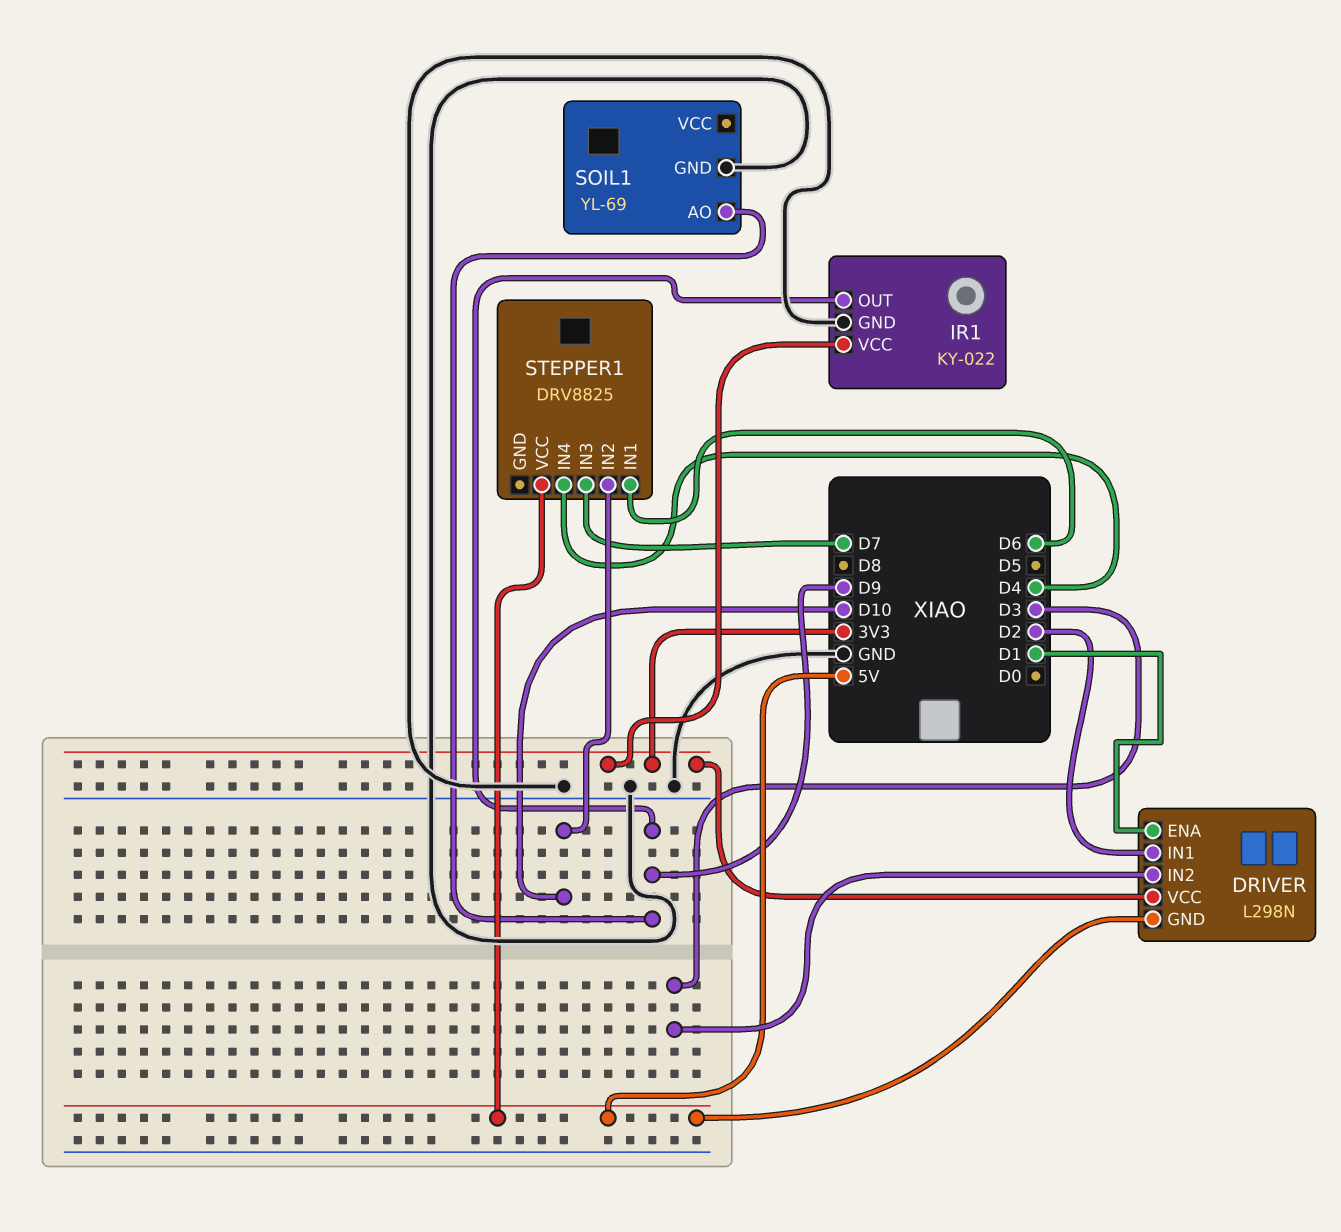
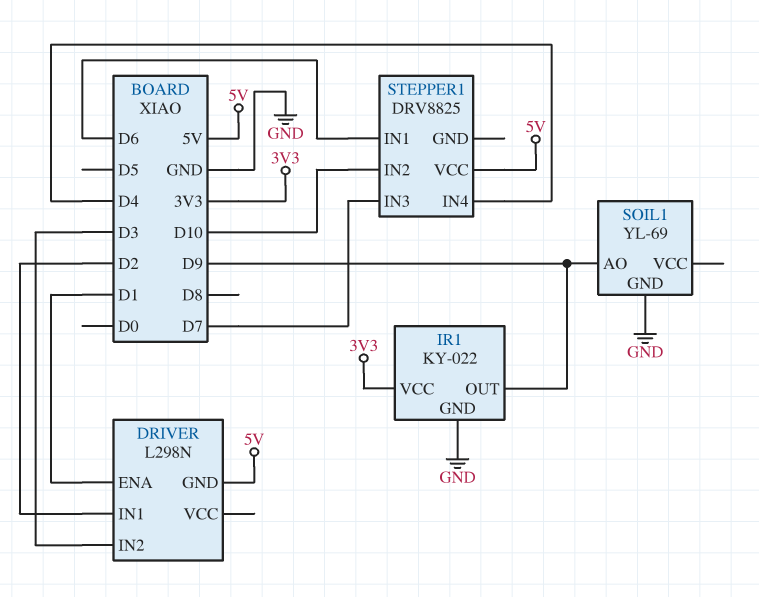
DRIVER pin VCC: 3V3 -> none

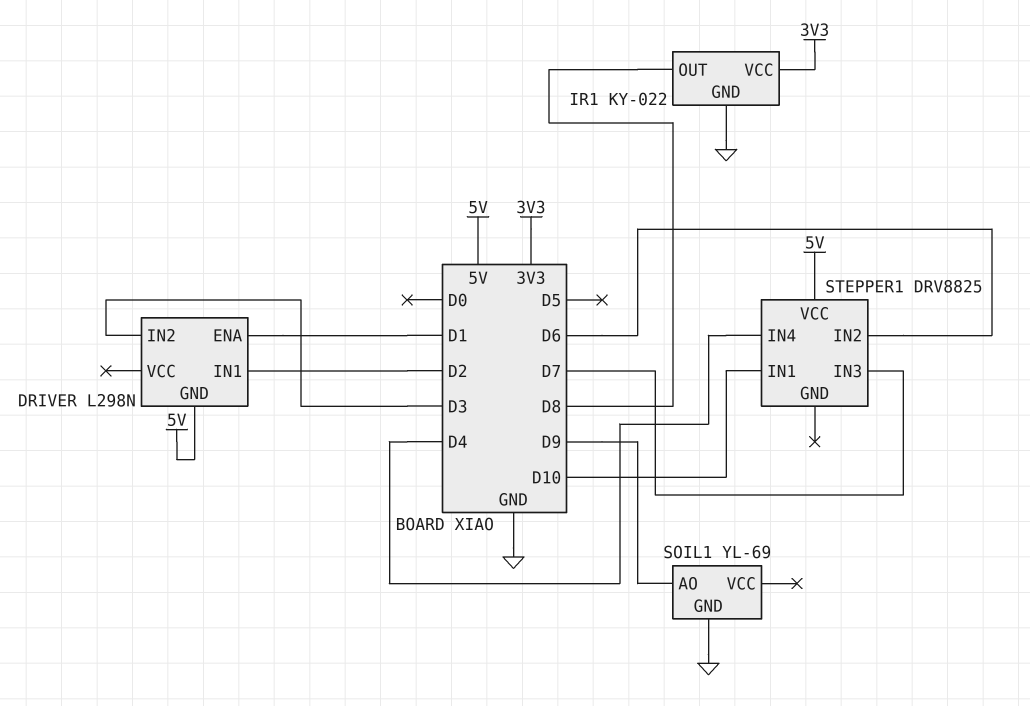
IR1 pin OUT: D9 -> D8
STEPPER1 pin IN1: D6 -> D10
STEPPER1 pin IN2: D10 -> D6

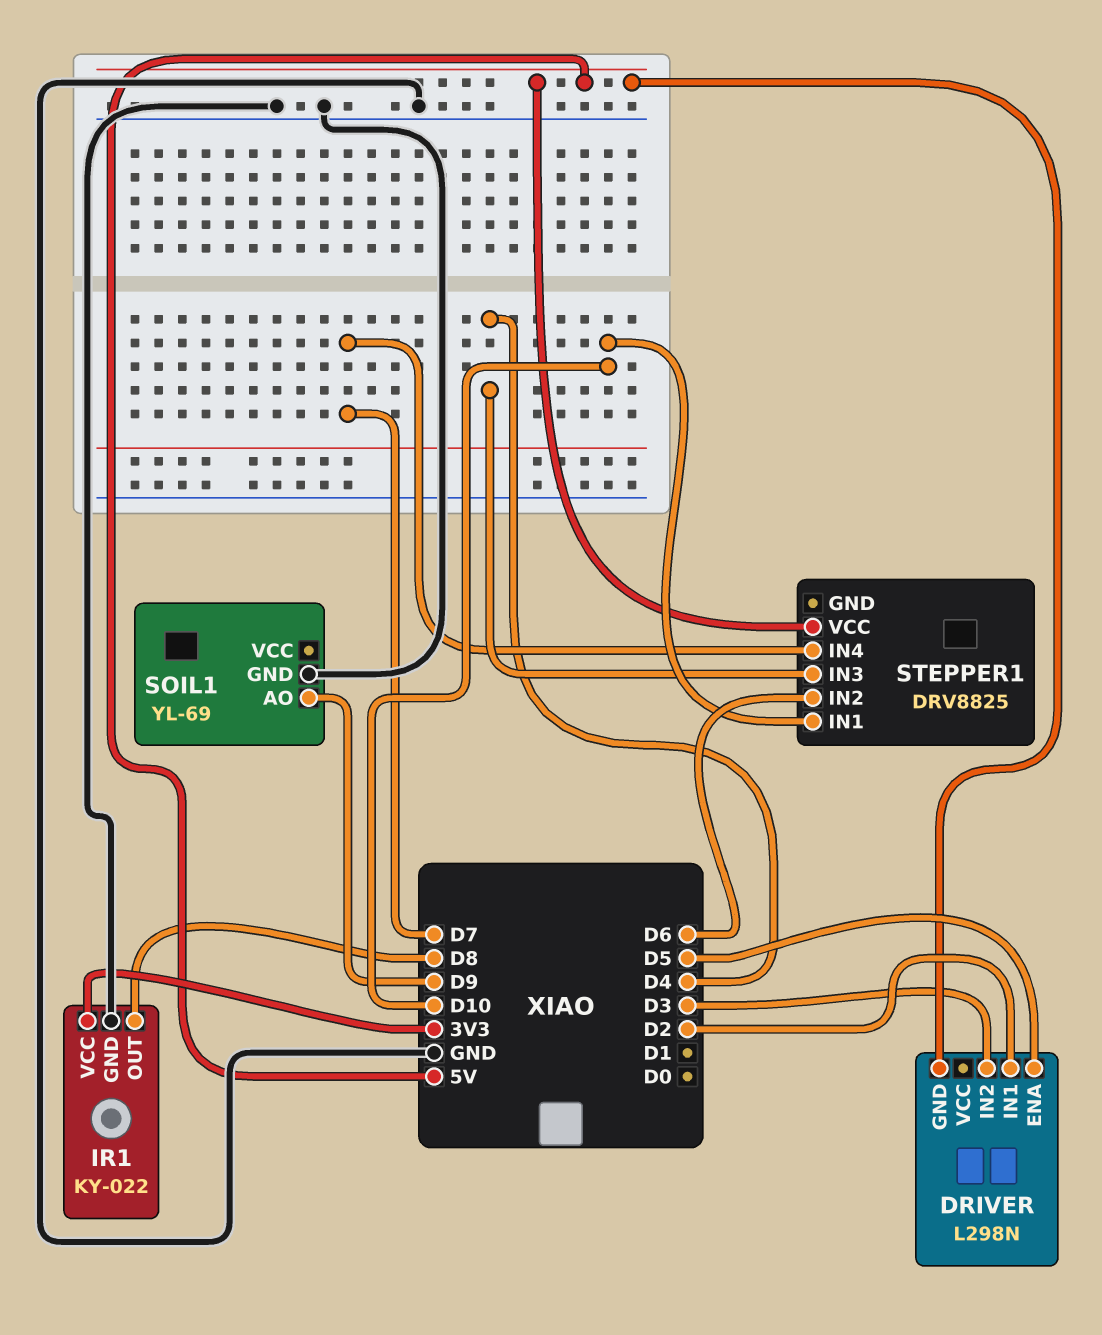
DRIVER pin ENA: D1 -> D5
STEPPER1 pin IN3: D7 -> D4
STEPPER1 pin IN4: D4 -> D7

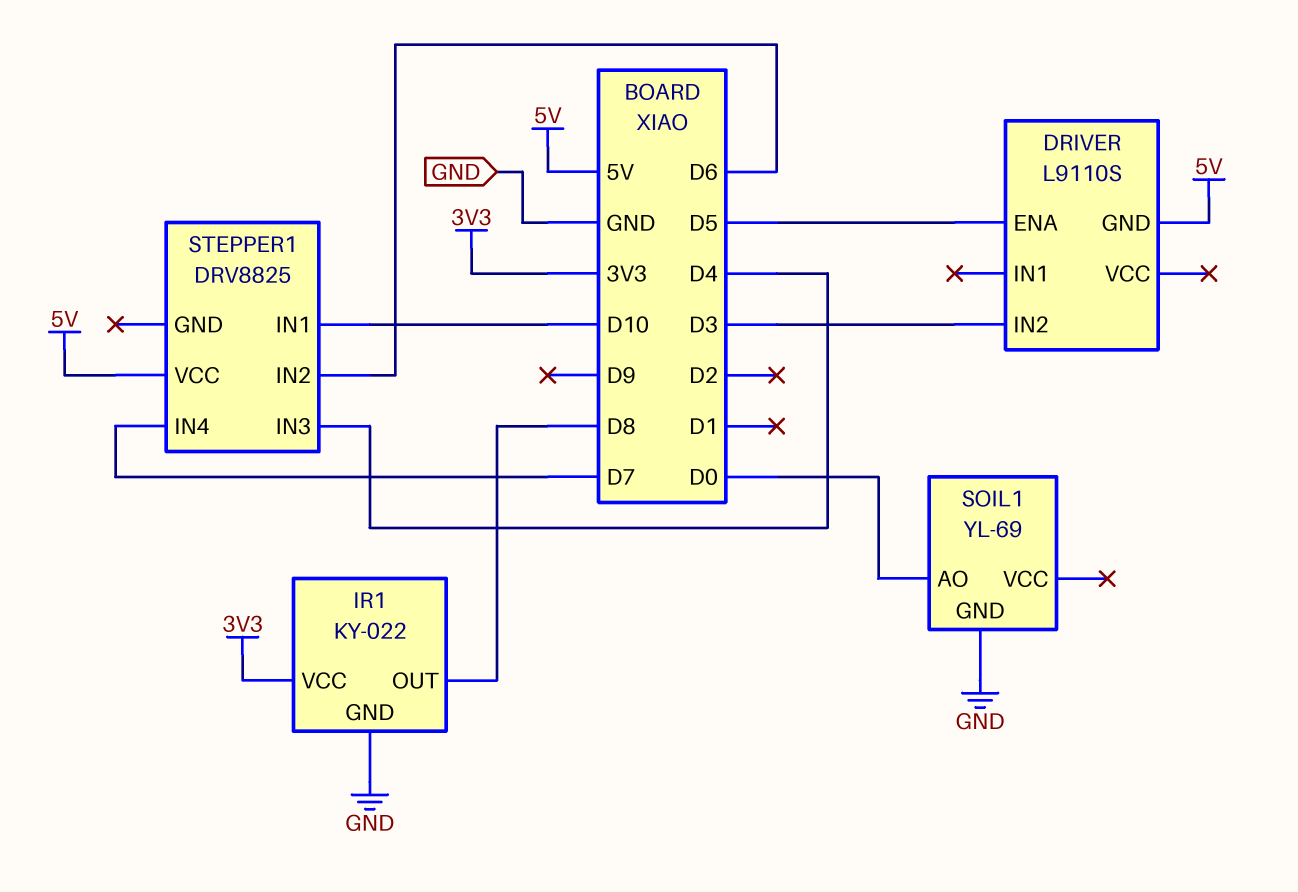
DRIVER: L298N -> L9110S
DRIVER pin IN1: D2 -> none
SOIL1 pin AO: D9 -> D0

